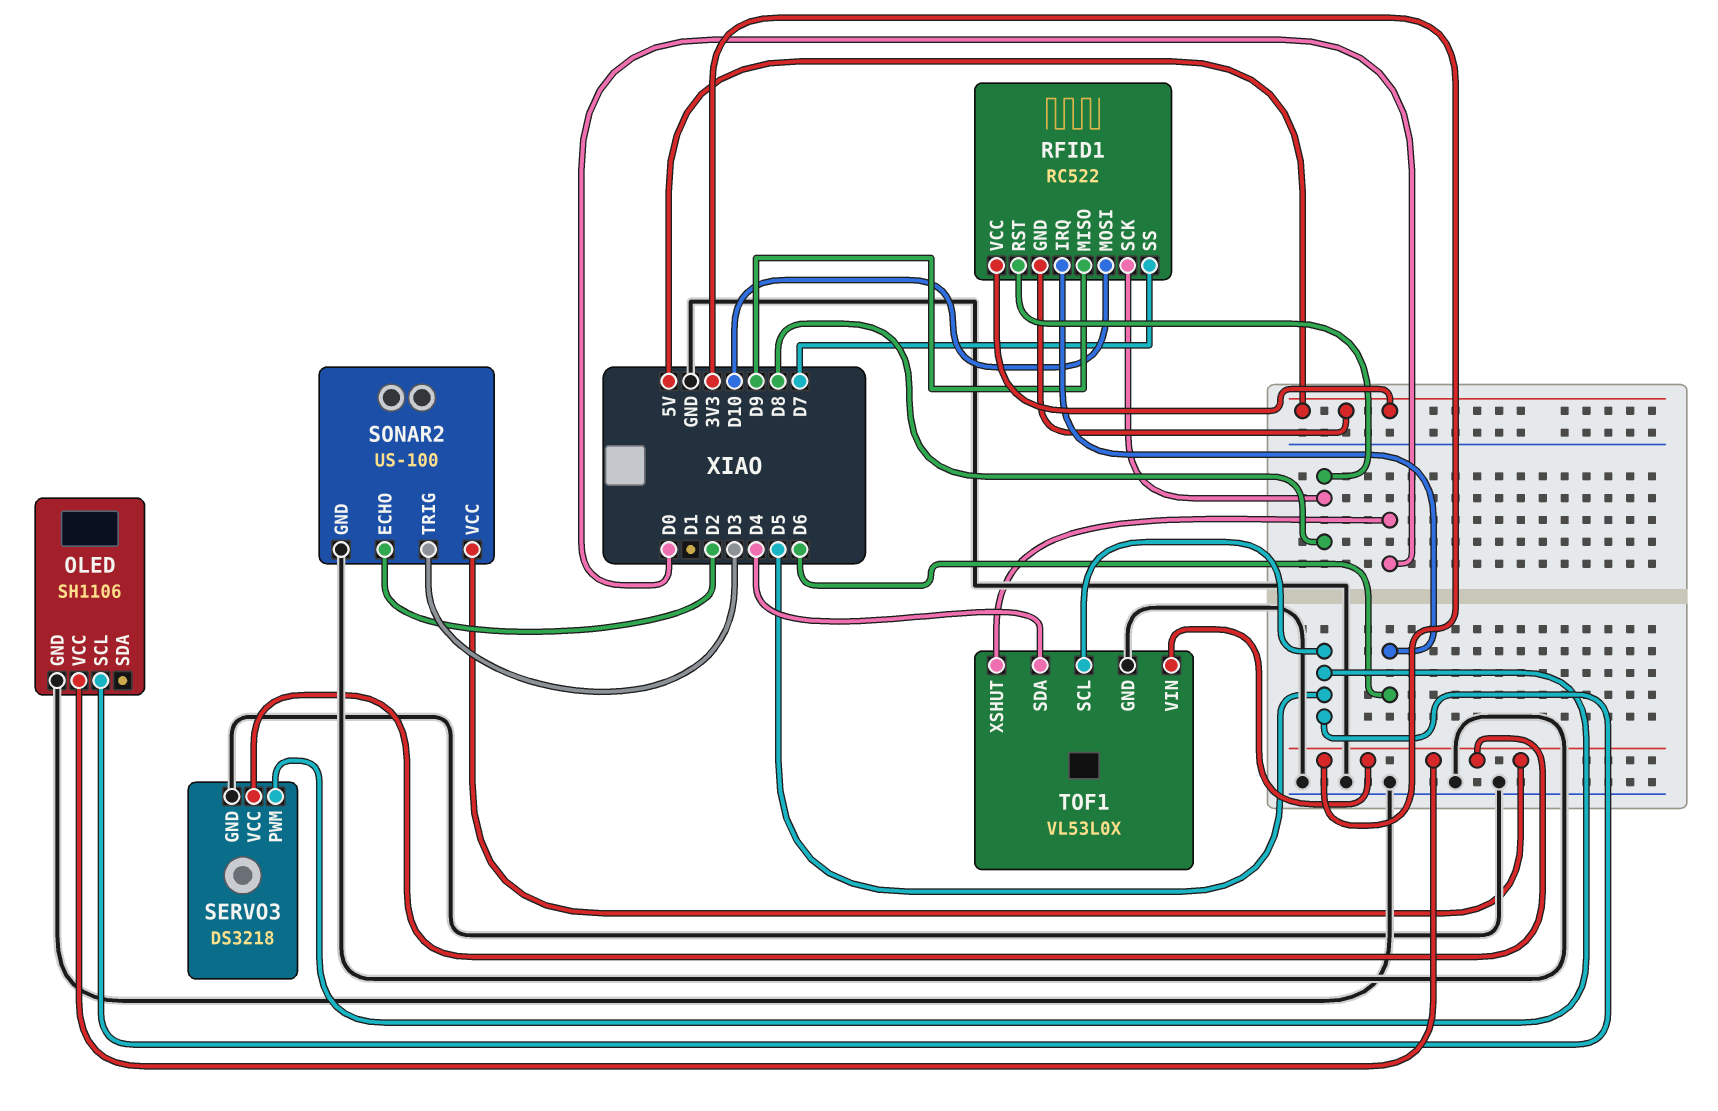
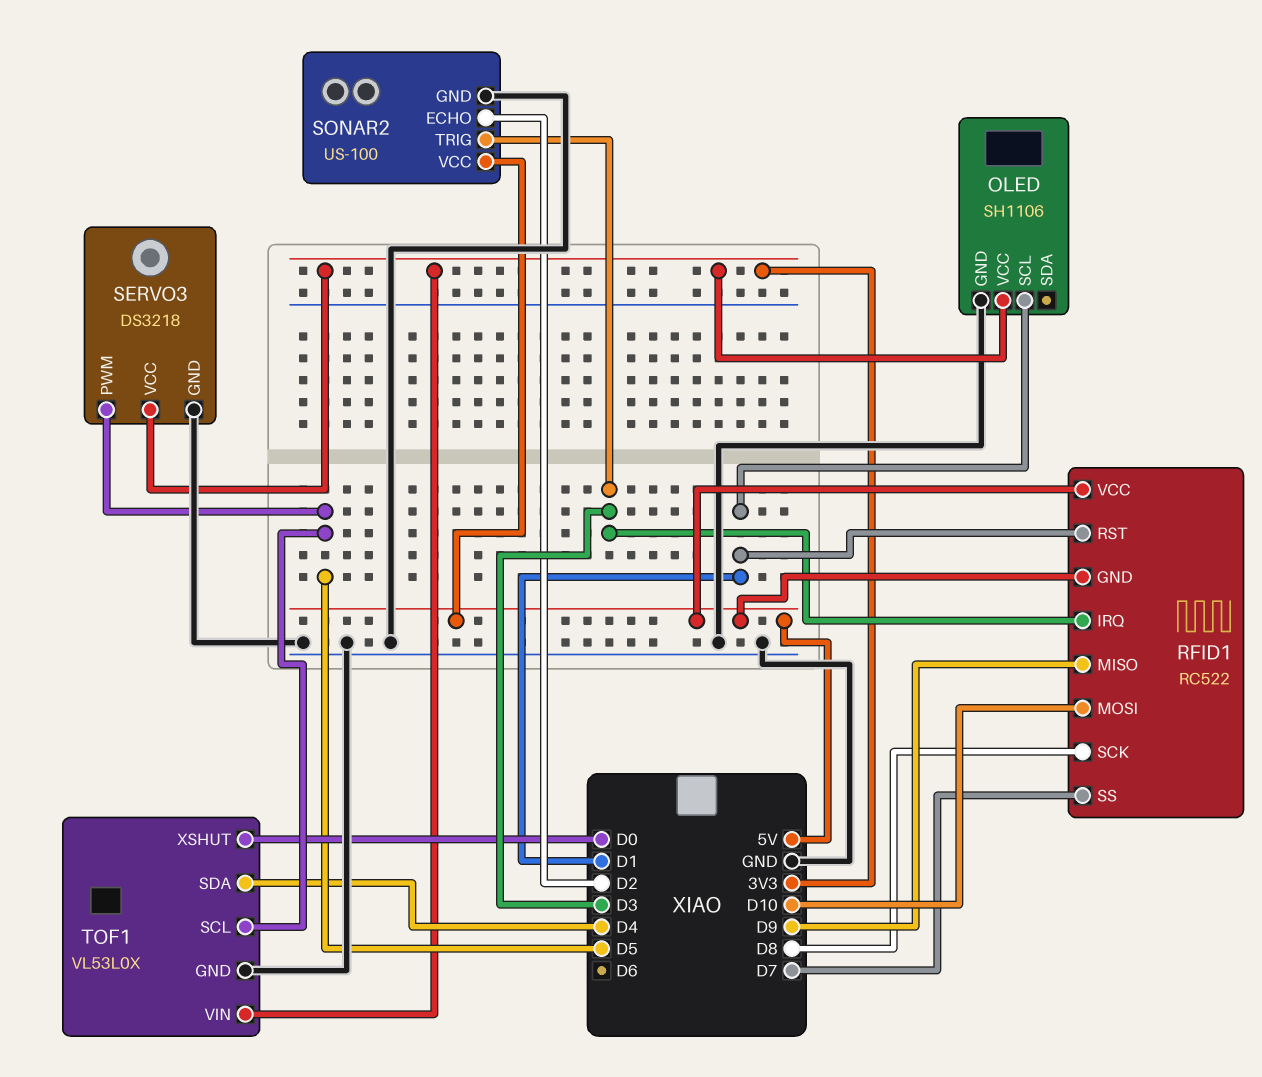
OLED pin SCL: D5 -> D1
RFID1 pin IRQ: D6 -> D3
RFID1 pin RST: D8 -> D1
SONAR2 pin VCC: 3V3 -> 5V

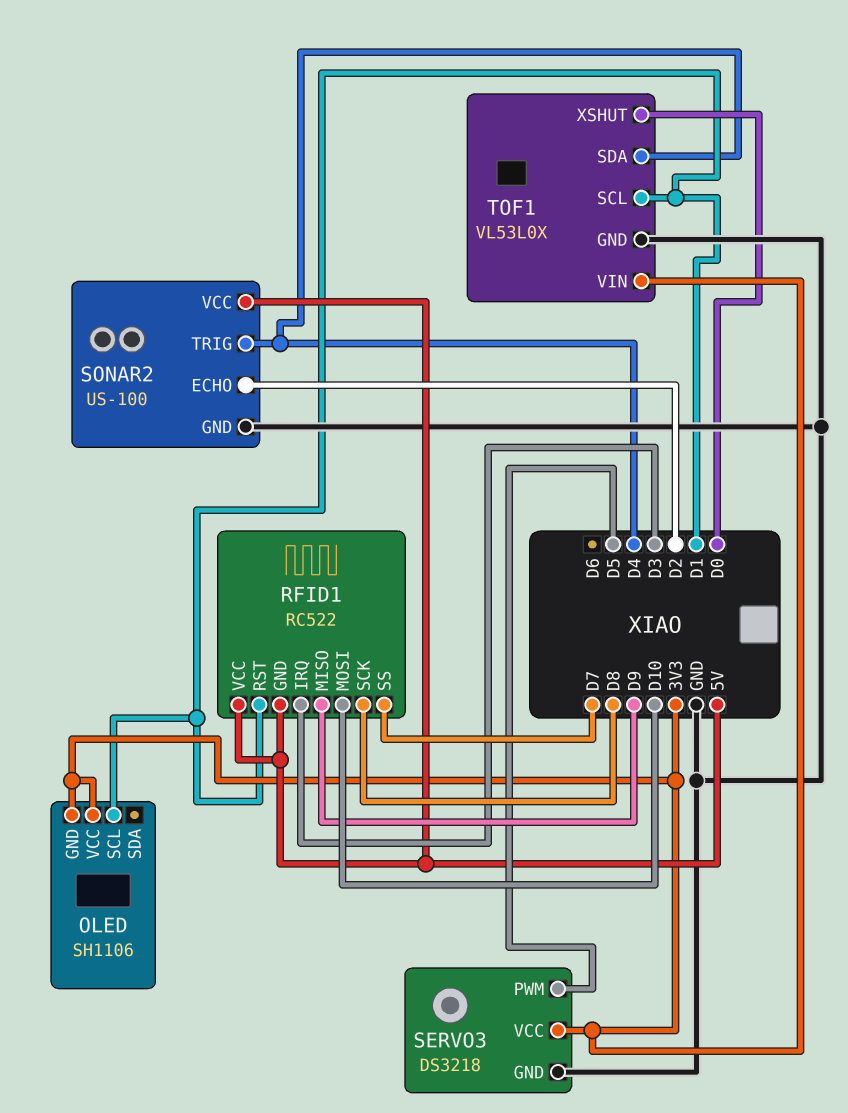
OLED pin GND: GND -> 3V3
SONAR2 pin TRIG: D3 -> D4
TOF1 pin SCL: D5 -> D1

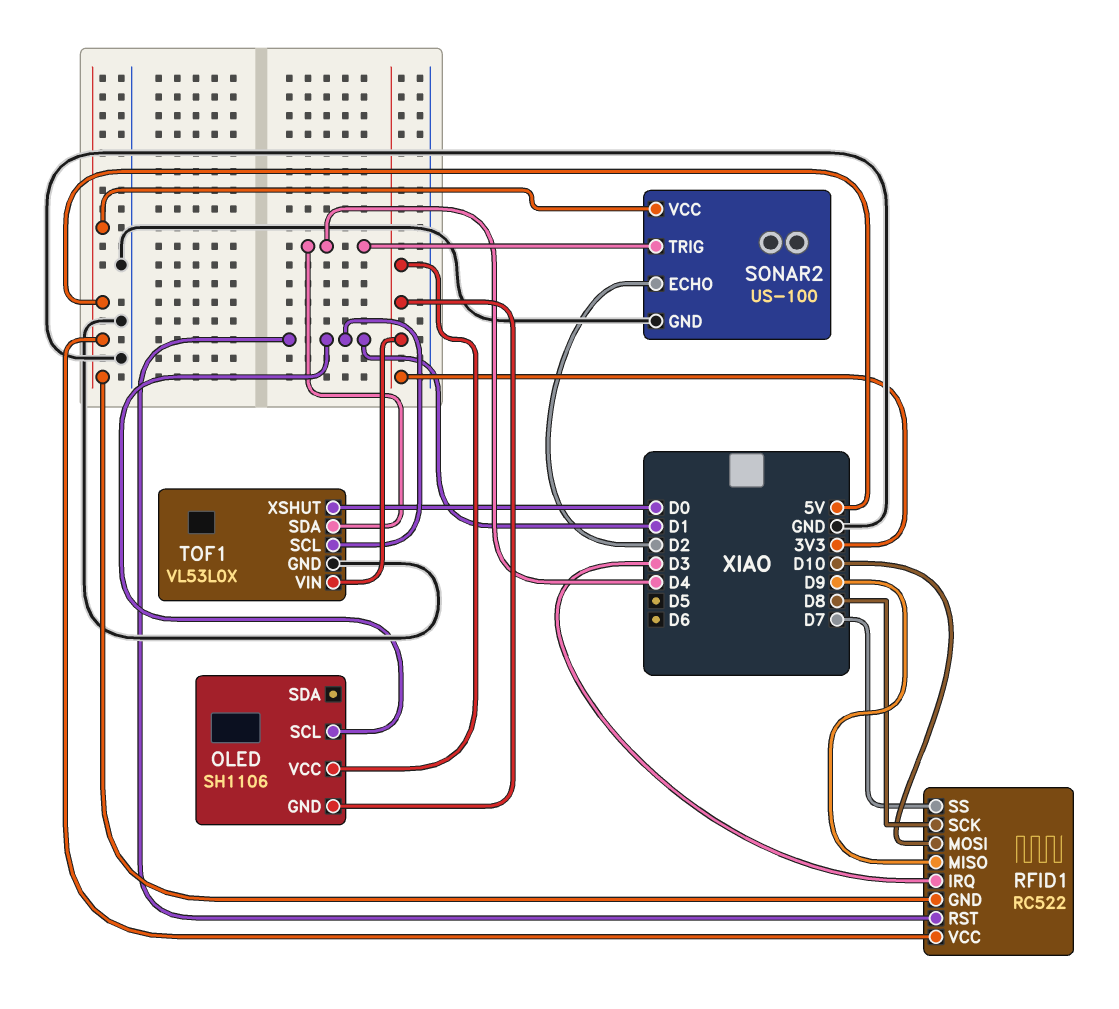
SERVO3: DS3218 -> none
SERVO3 pin GND: GND -> none
SERVO3 pin PWM: D5 -> none
SERVO3 pin VCC: 3V3 -> none

